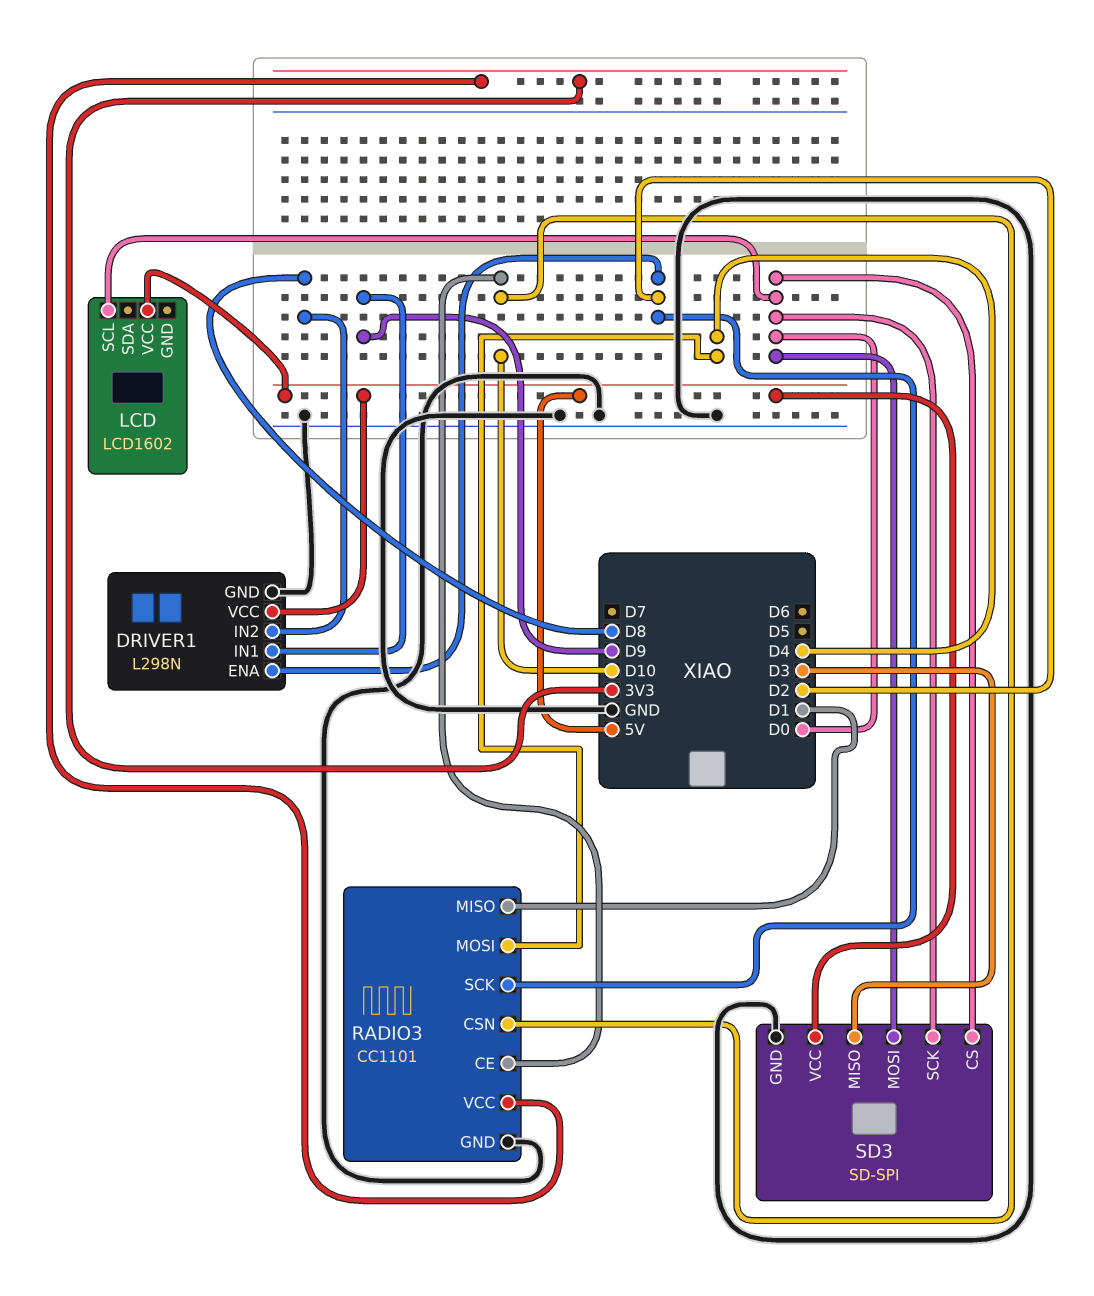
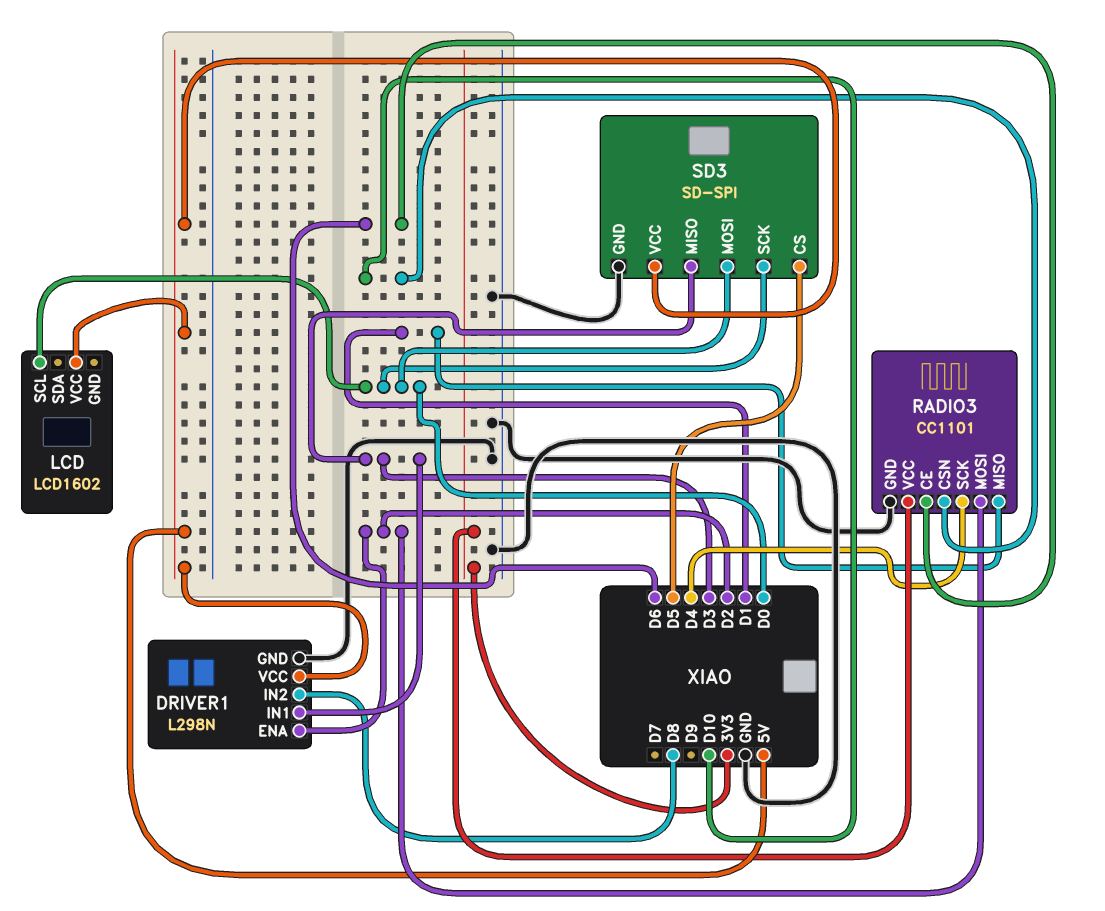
DRIVER1 pin IN1: D9 -> D3
RADIO3 pin CE: D10 -> D6
RADIO3 pin MOSI: D4 -> D2
RADIO3 pin SCK: D2 -> D4
SD3 pin CS: D0 -> D5

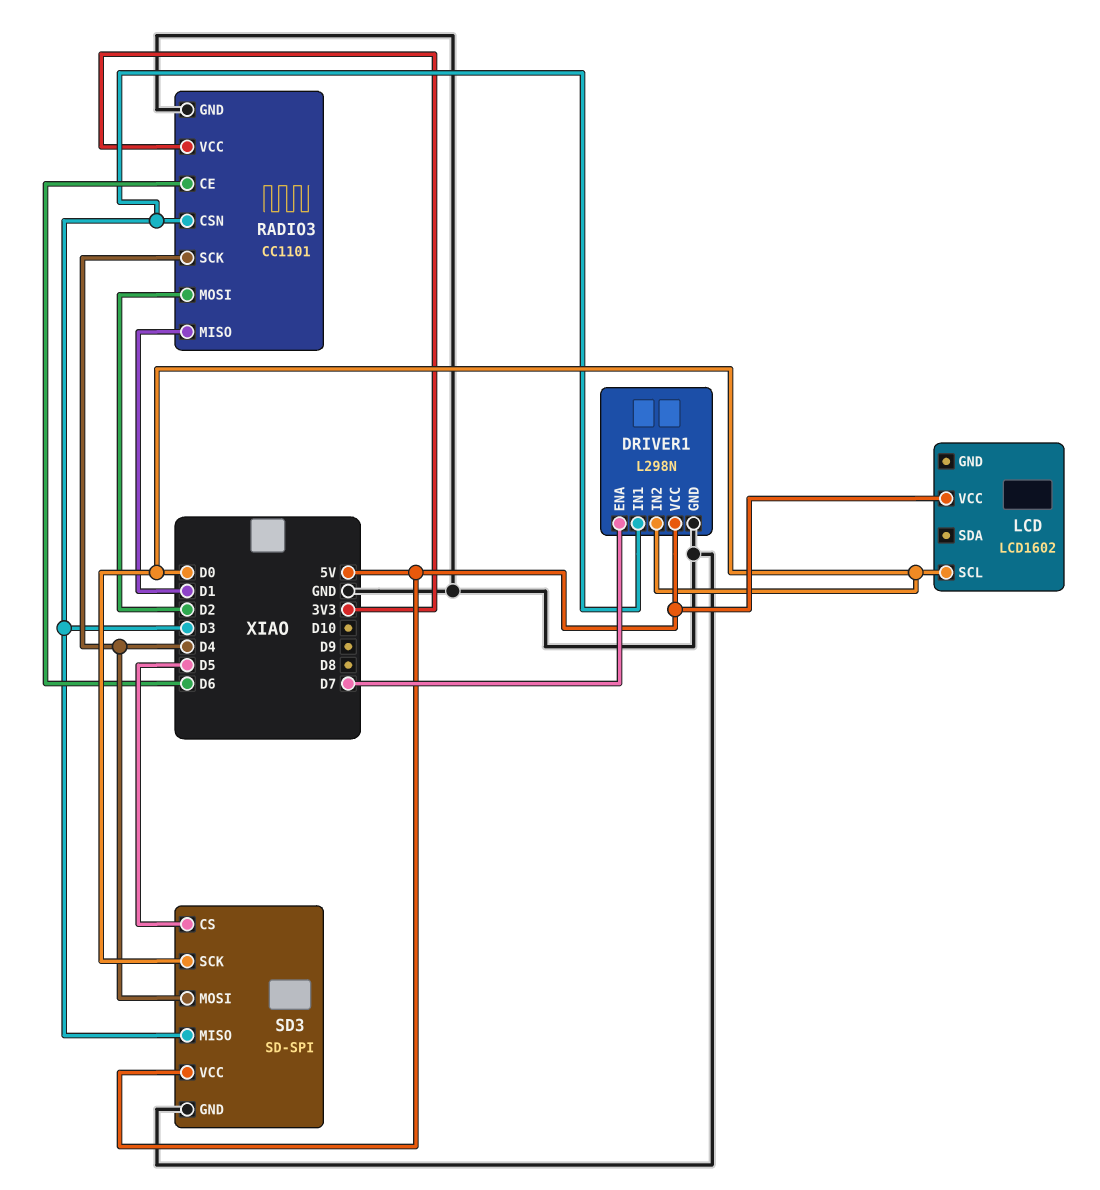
DRIVER1 pin ENA: D2 -> D7
DRIVER1 pin IN2: D8 -> D0
RADIO3 pin CSN: D10 -> D3
SD3 pin MOSI: D0 -> D4

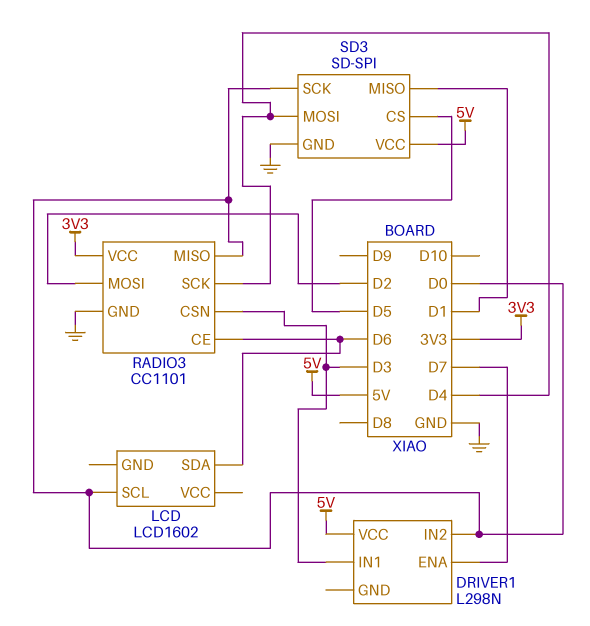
DRIVER1 pin GND: GND -> none
LCD pin SDA: none -> D6
LCD pin VCC: 5V -> none
RADIO3 pin MISO: D1 -> D0
SD3 pin MISO: D3 -> D1

